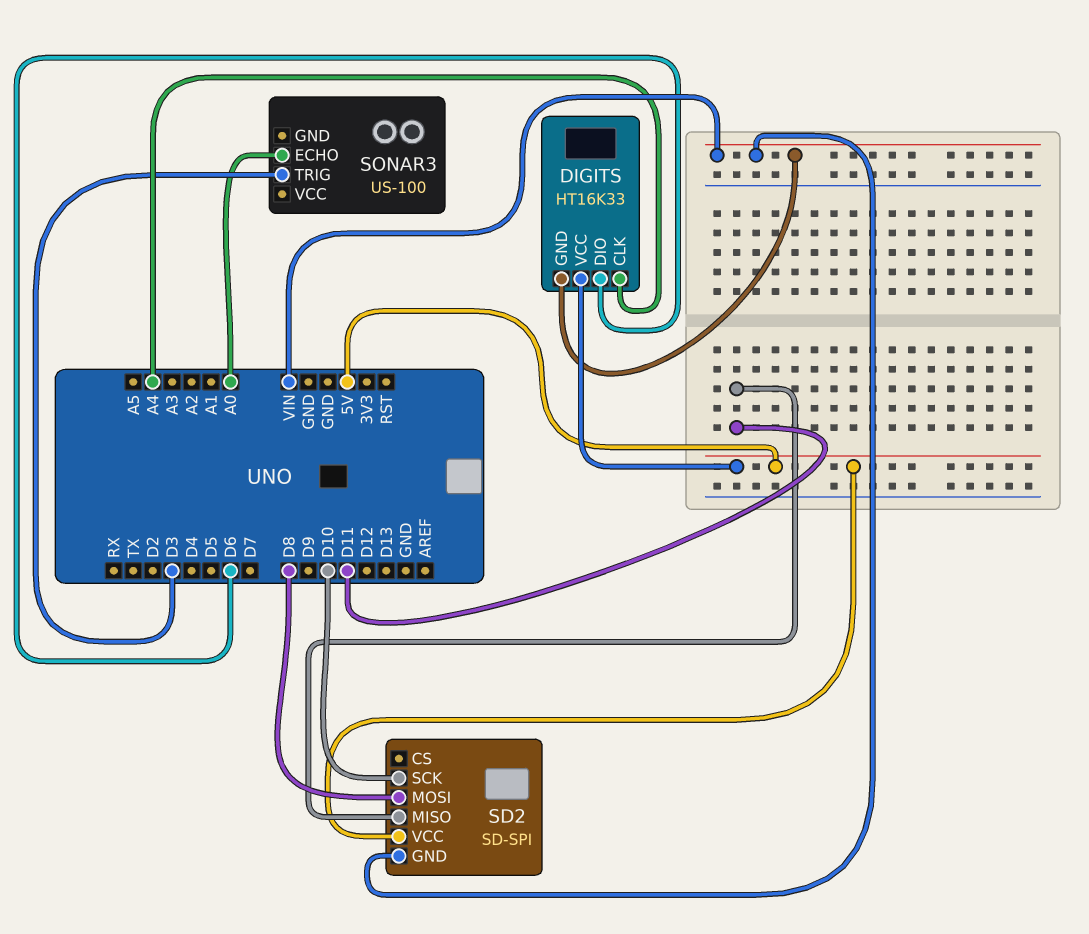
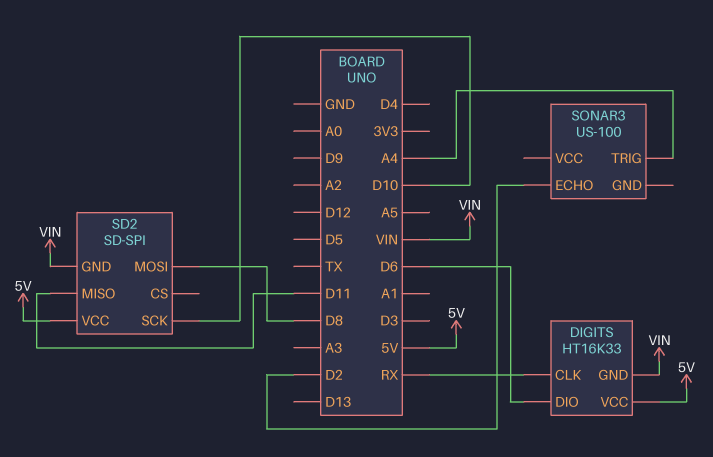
DIGITS pin CLK: A4 -> RX
SONAR3 pin ECHO: A0 -> D2
SONAR3 pin TRIG: D3 -> A4

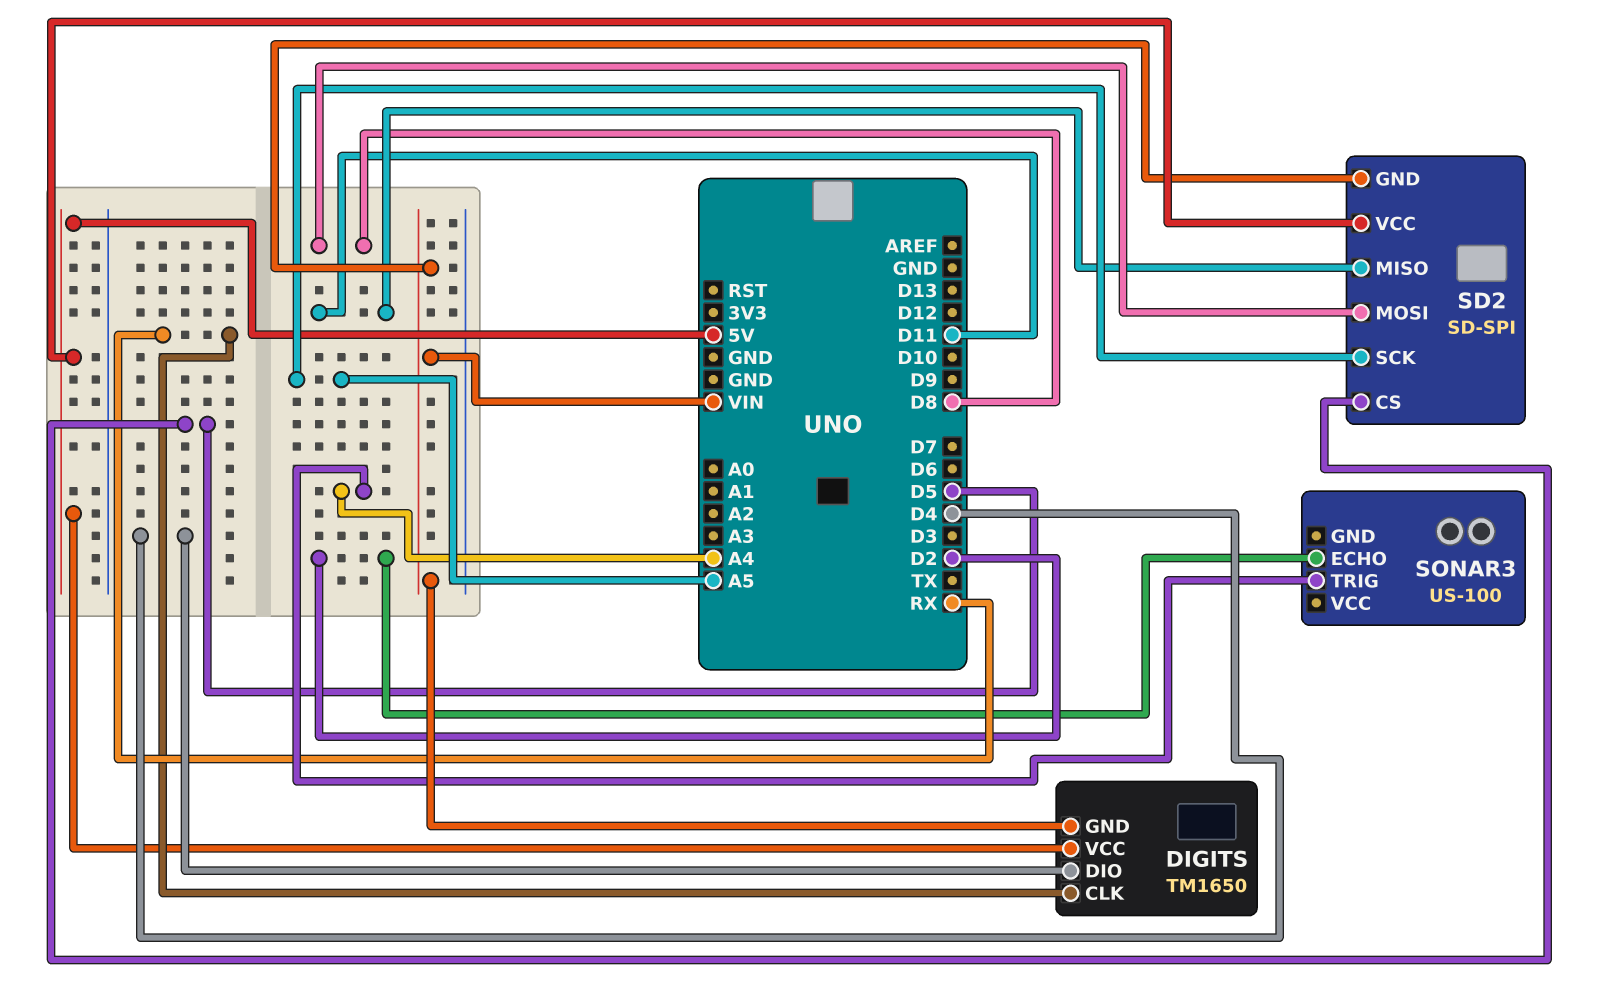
DIGITS: HT16K33 -> TM1650
DIGITS pin DIO: D6 -> D4
SD2 pin CS: none -> D5
SD2 pin SCK: D10 -> A5

